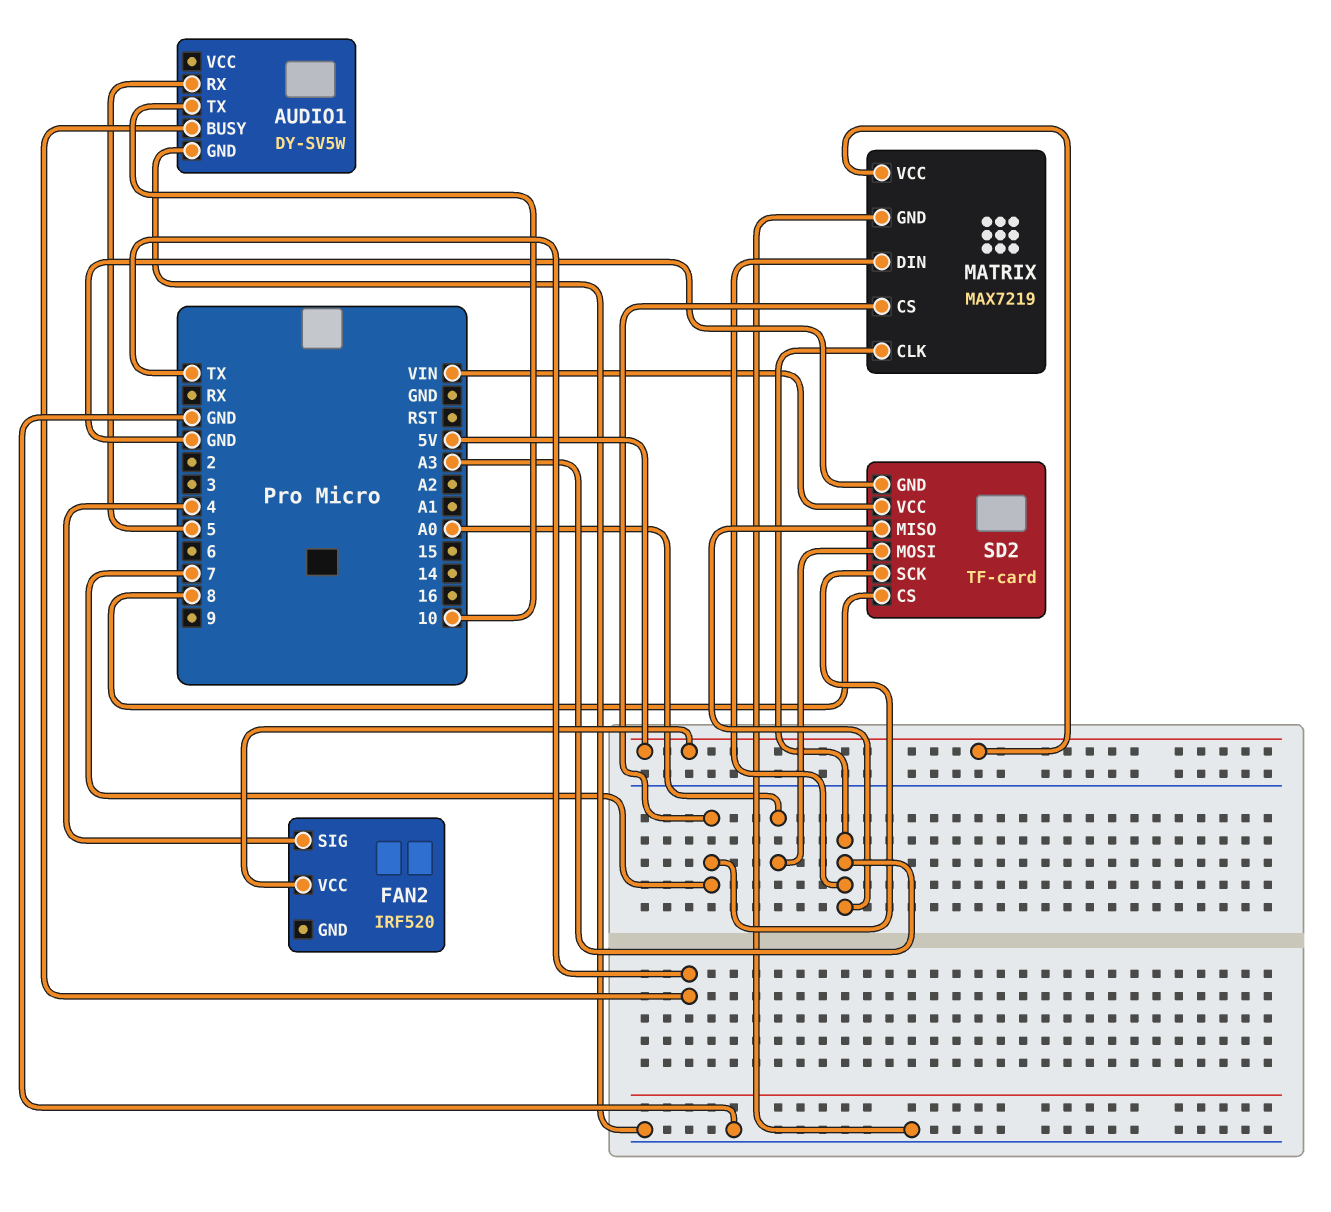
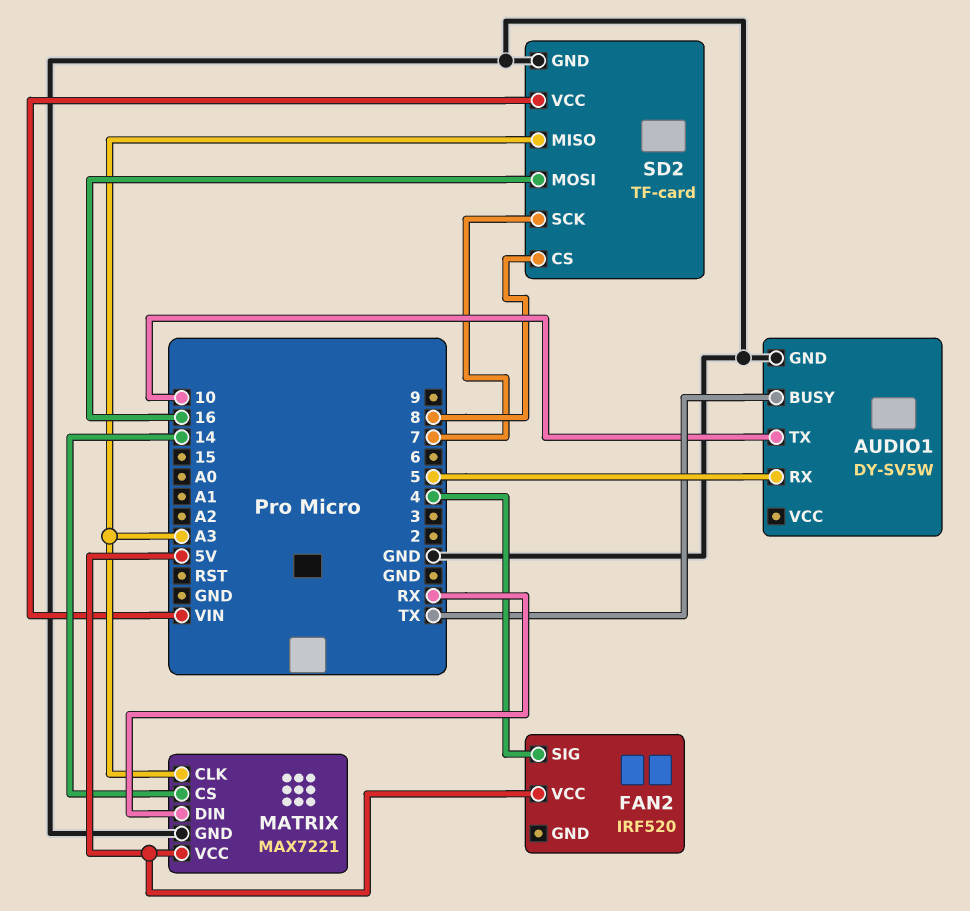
MATRIX: MAX7219 -> MAX7221
MATRIX pin CS: 7 -> 14
MATRIX pin DIN: A3 -> RX
SD2 pin MOSI: A0 -> 16

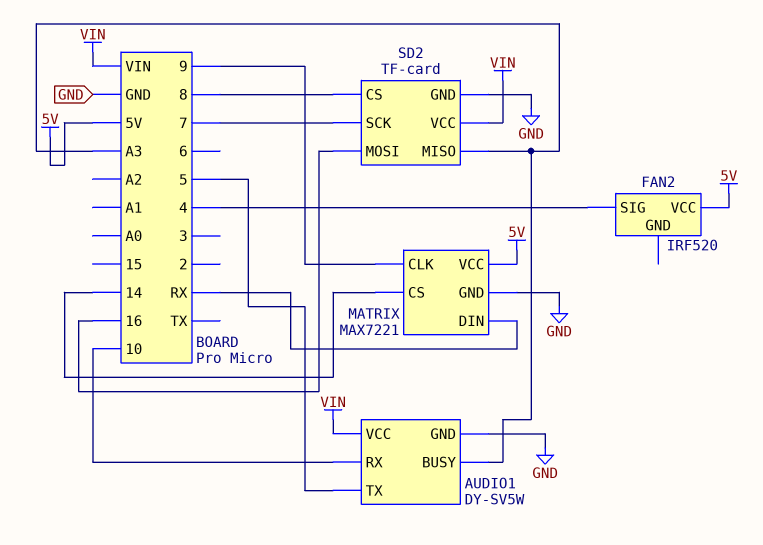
AUDIO1 pin BUSY: TX -> A3
AUDIO1 pin RX: 5 -> 10
AUDIO1 pin TX: 10 -> 5
AUDIO1 pin VCC: none -> VIN
MATRIX pin CLK: A3 -> 9

